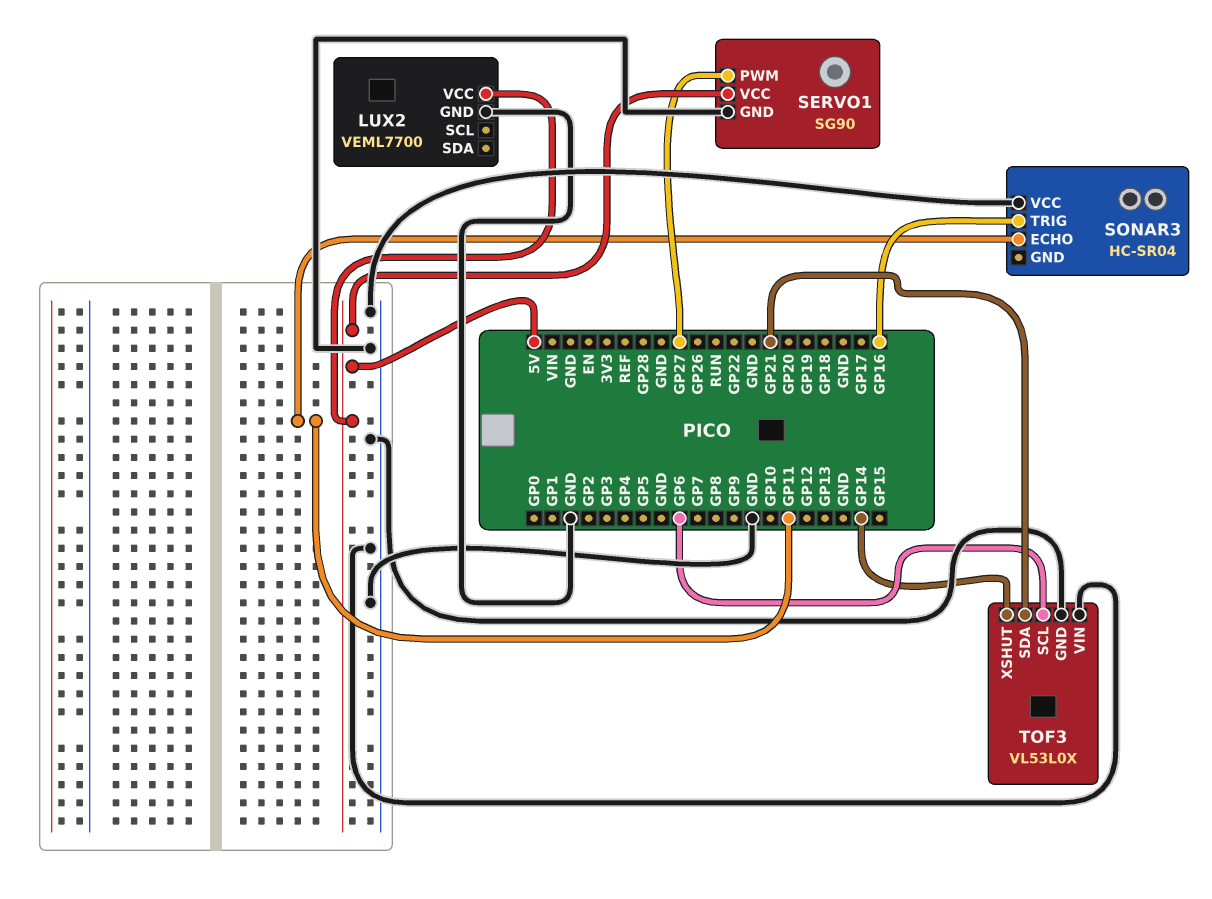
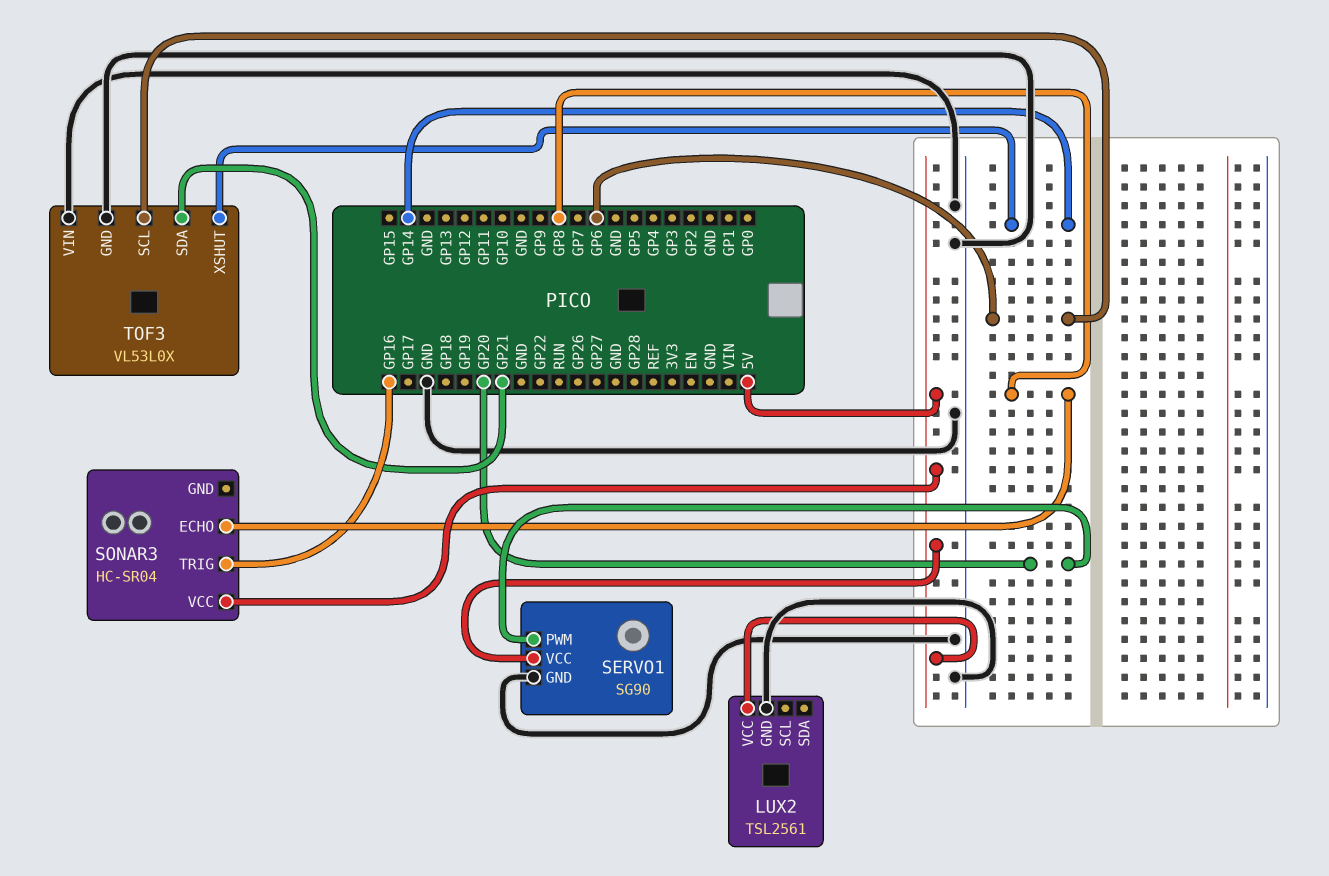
LUX2: VEML7700 -> TSL2561
SERVO1 pin PWM: GP27 -> GP20
SONAR3 pin ECHO: GP11 -> GP8
SONAR3 pin VCC: GND -> 5V

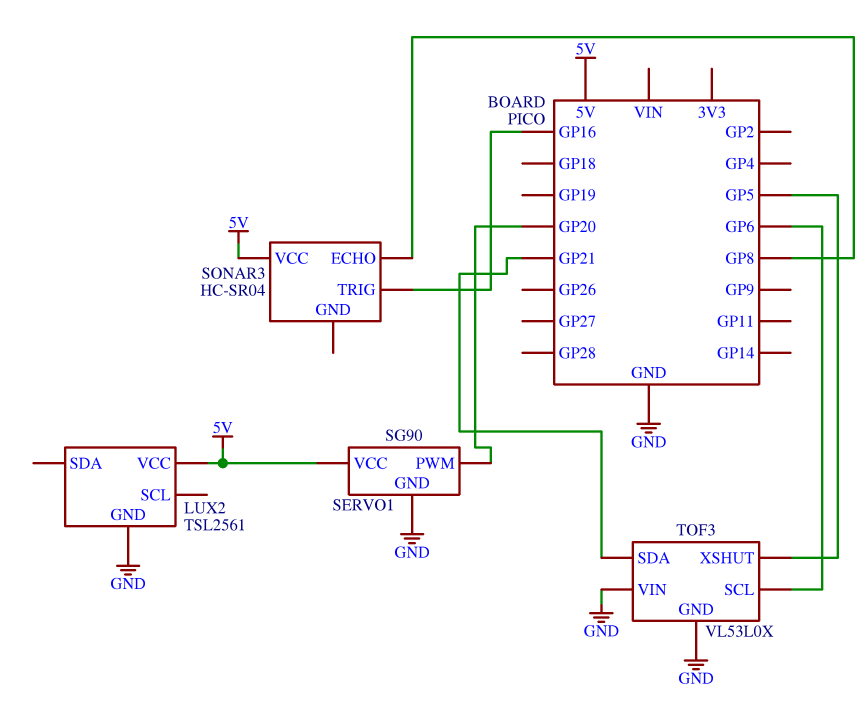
TOF3 pin XSHUT: GP14 -> GP5

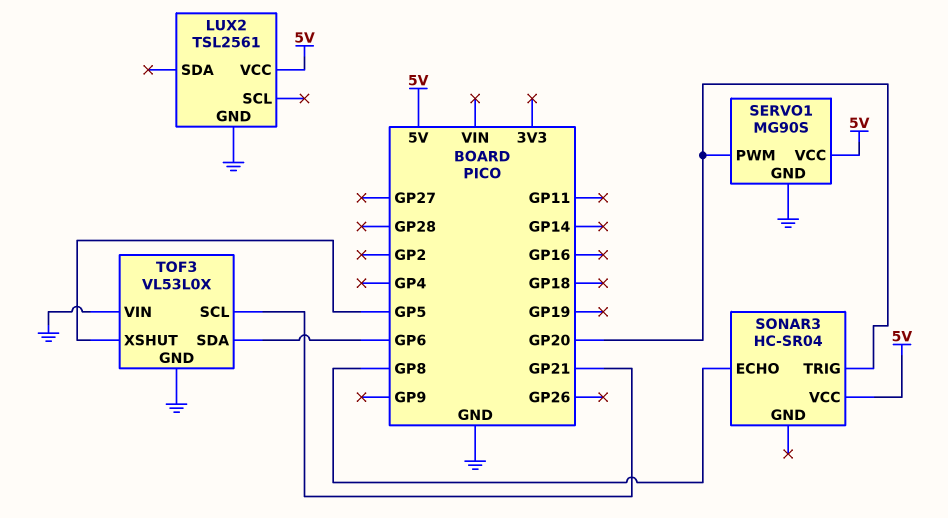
SERVO1: SG90 -> MG90S
SONAR3 pin TRIG: GP16 -> GP20
TOF3 pin SCL: GP6 -> GP21
TOF3 pin SDA: GP21 -> GP6

